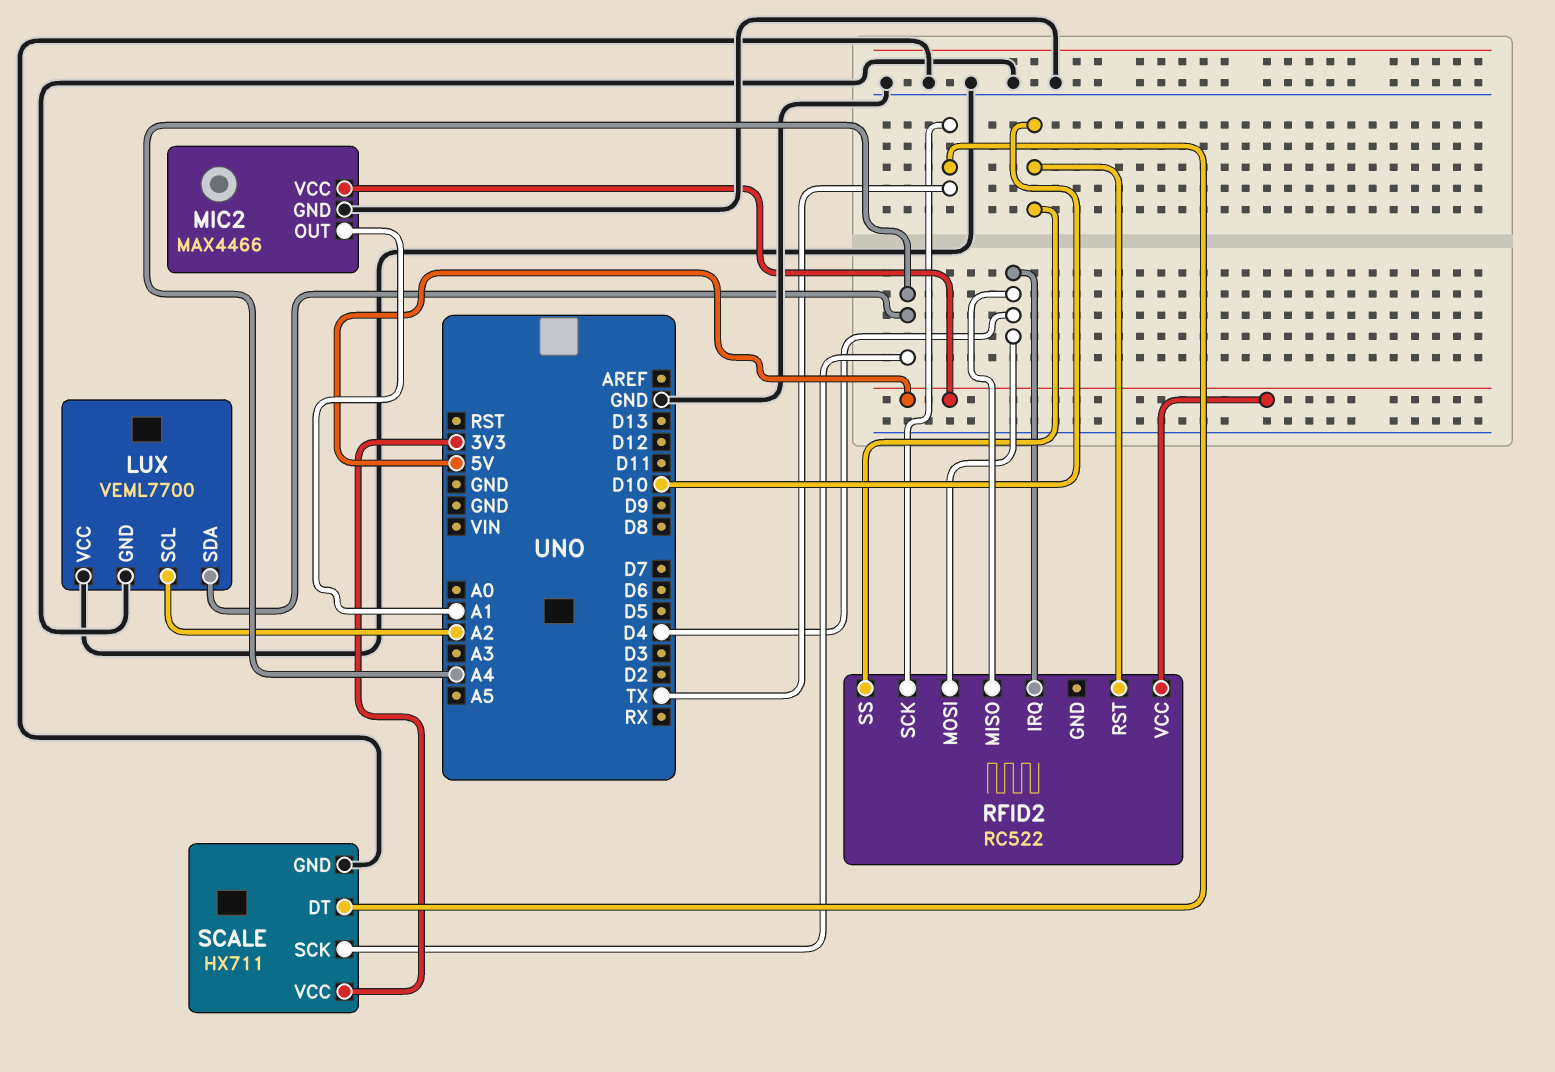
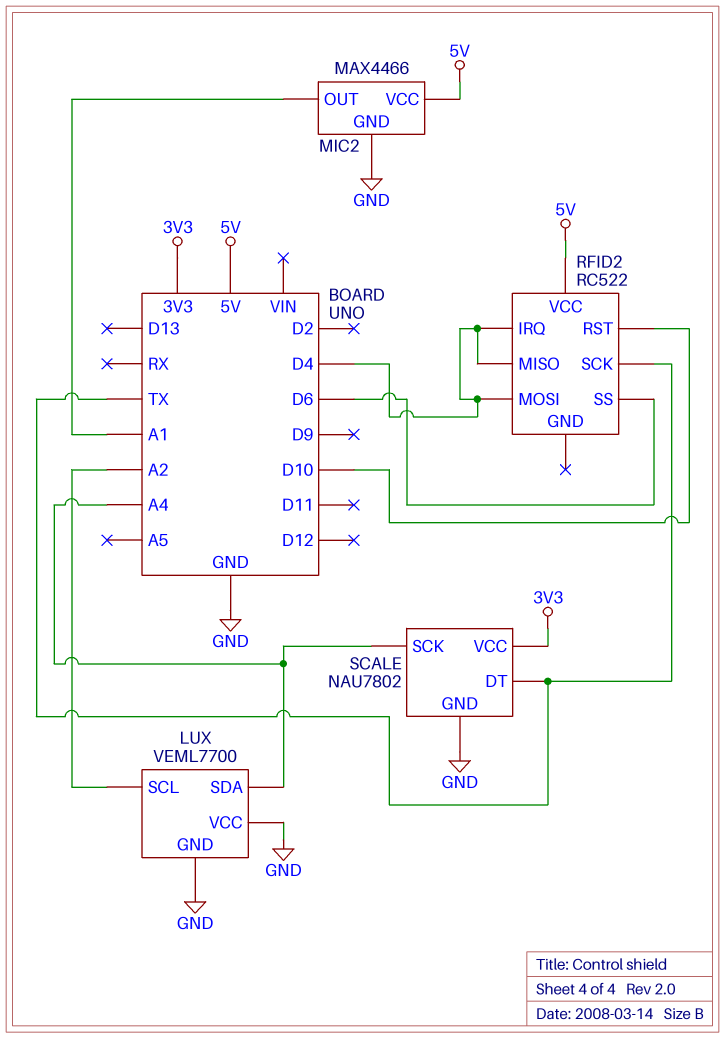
RFID2 pin SS: D10 -> D6
SCALE: HX711 -> NAU7802

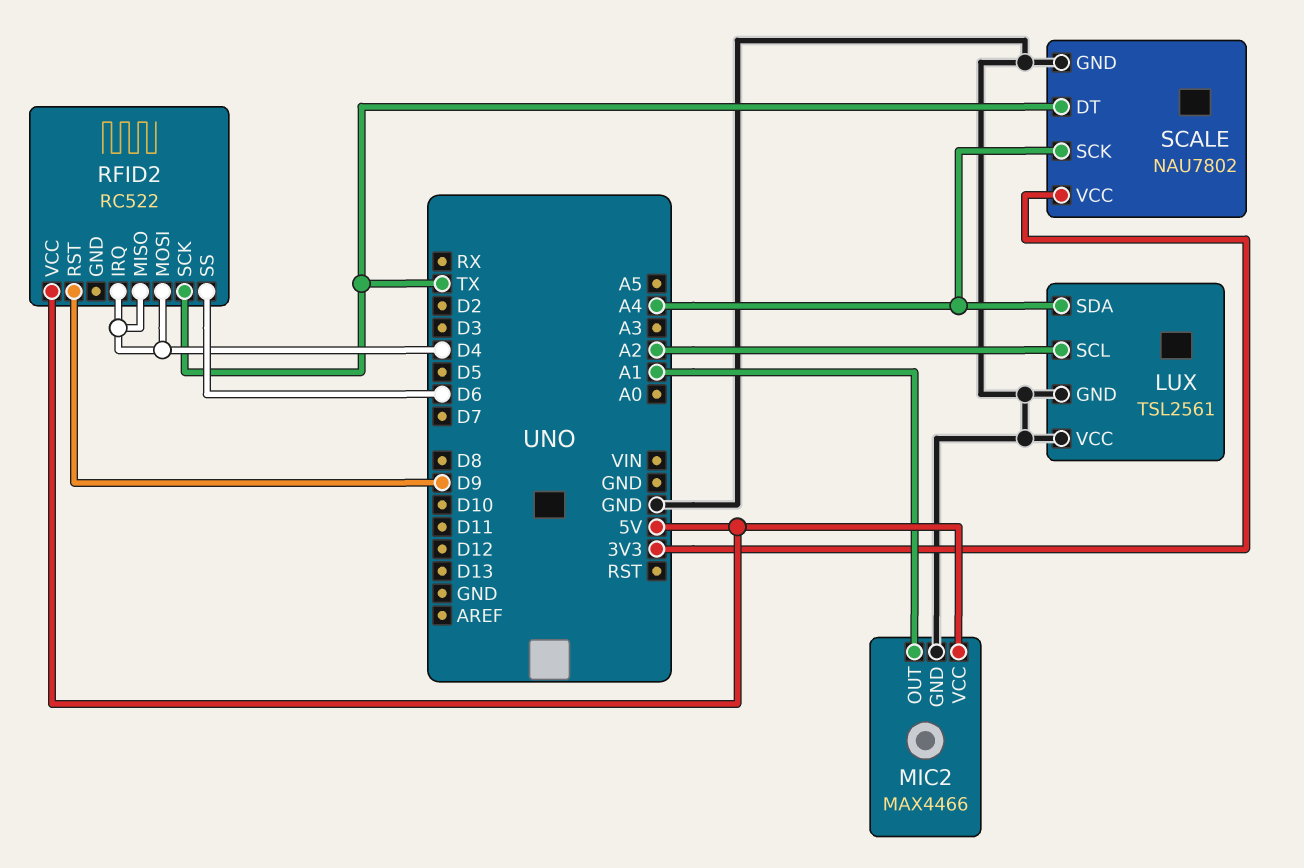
LUX: VEML7700 -> TSL2561
RFID2 pin RST: D10 -> D9

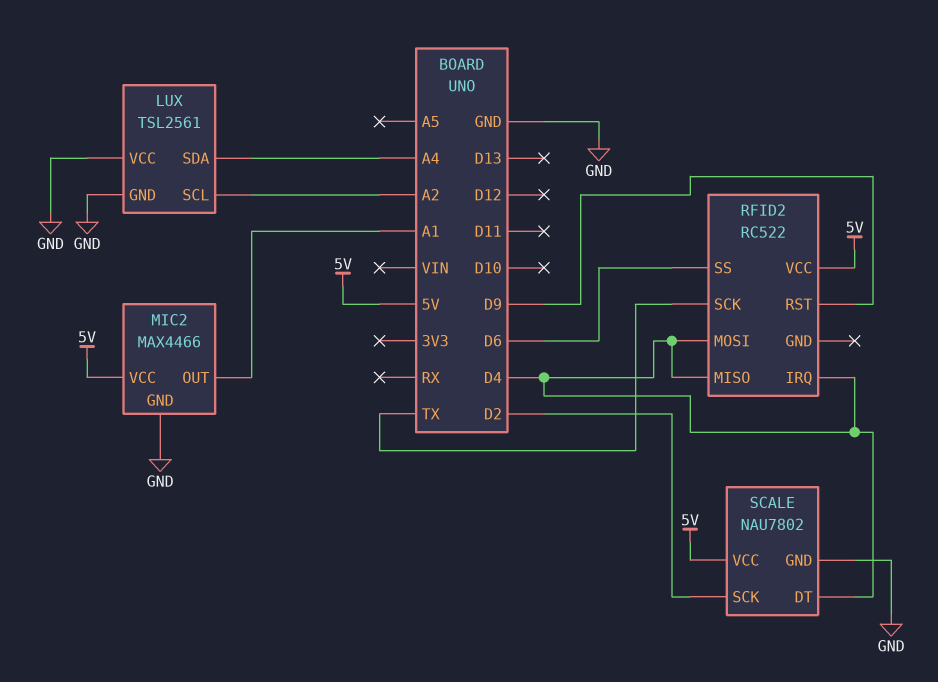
SCALE pin DT: TX -> D4
SCALE pin SCK: A4 -> D2
SCALE pin VCC: 3V3 -> 5V

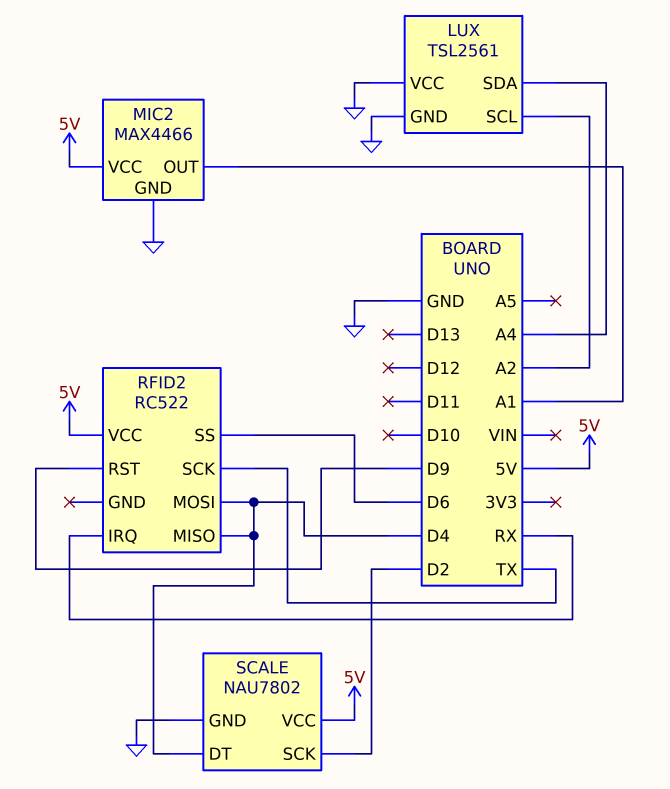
RFID2 pin IRQ: D4 -> RX

